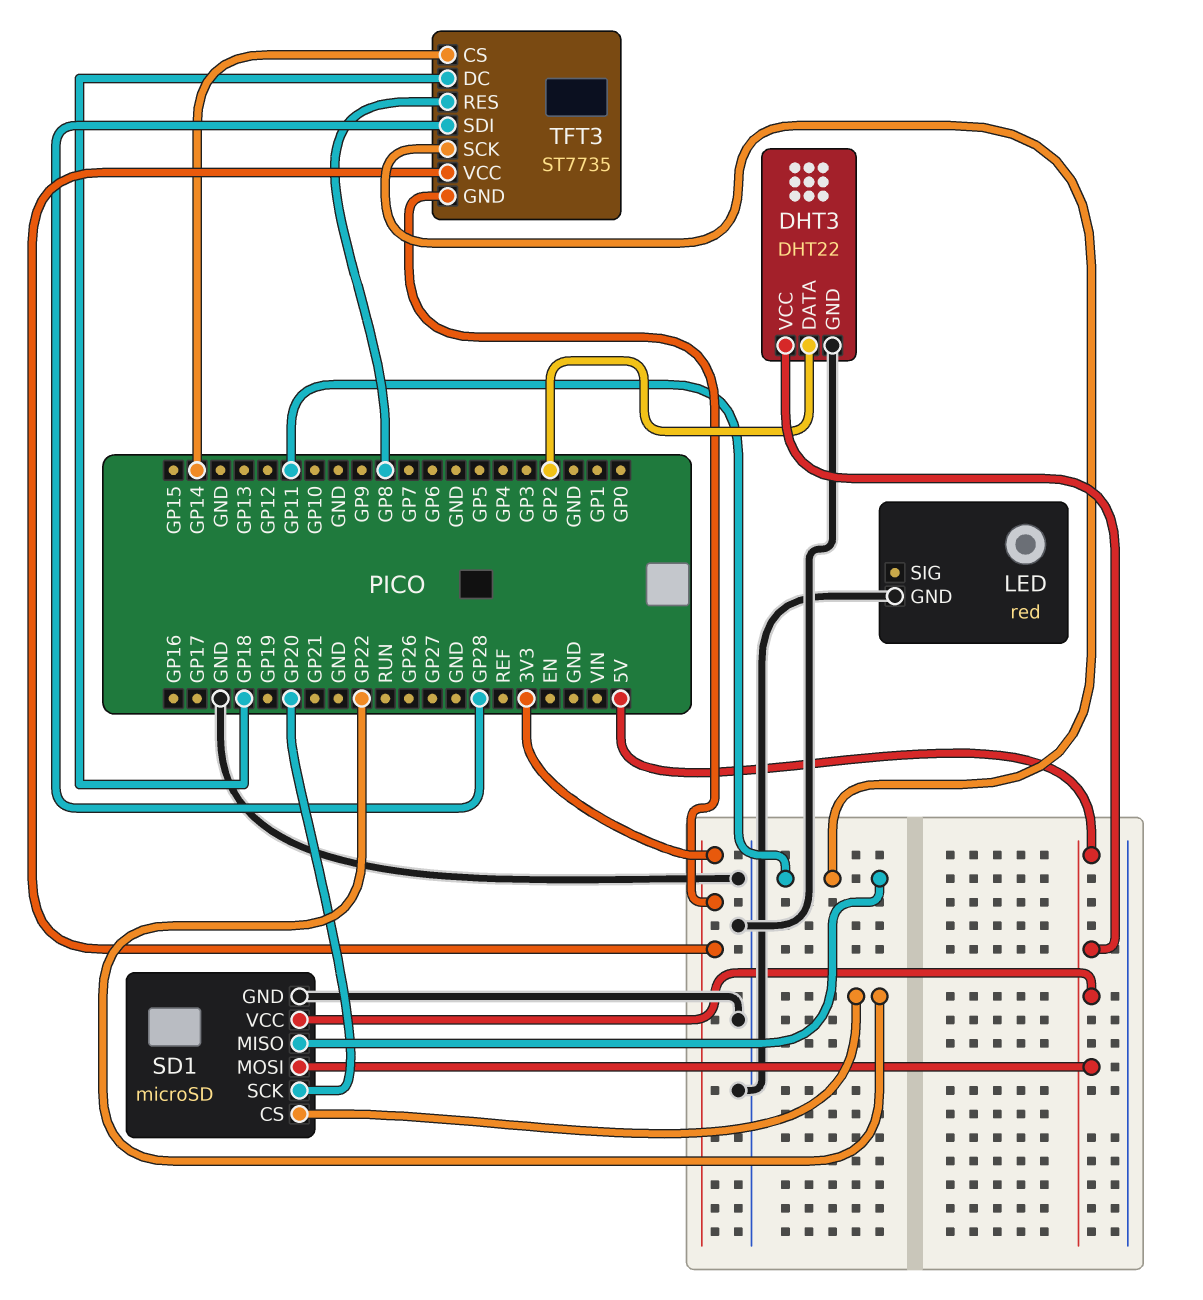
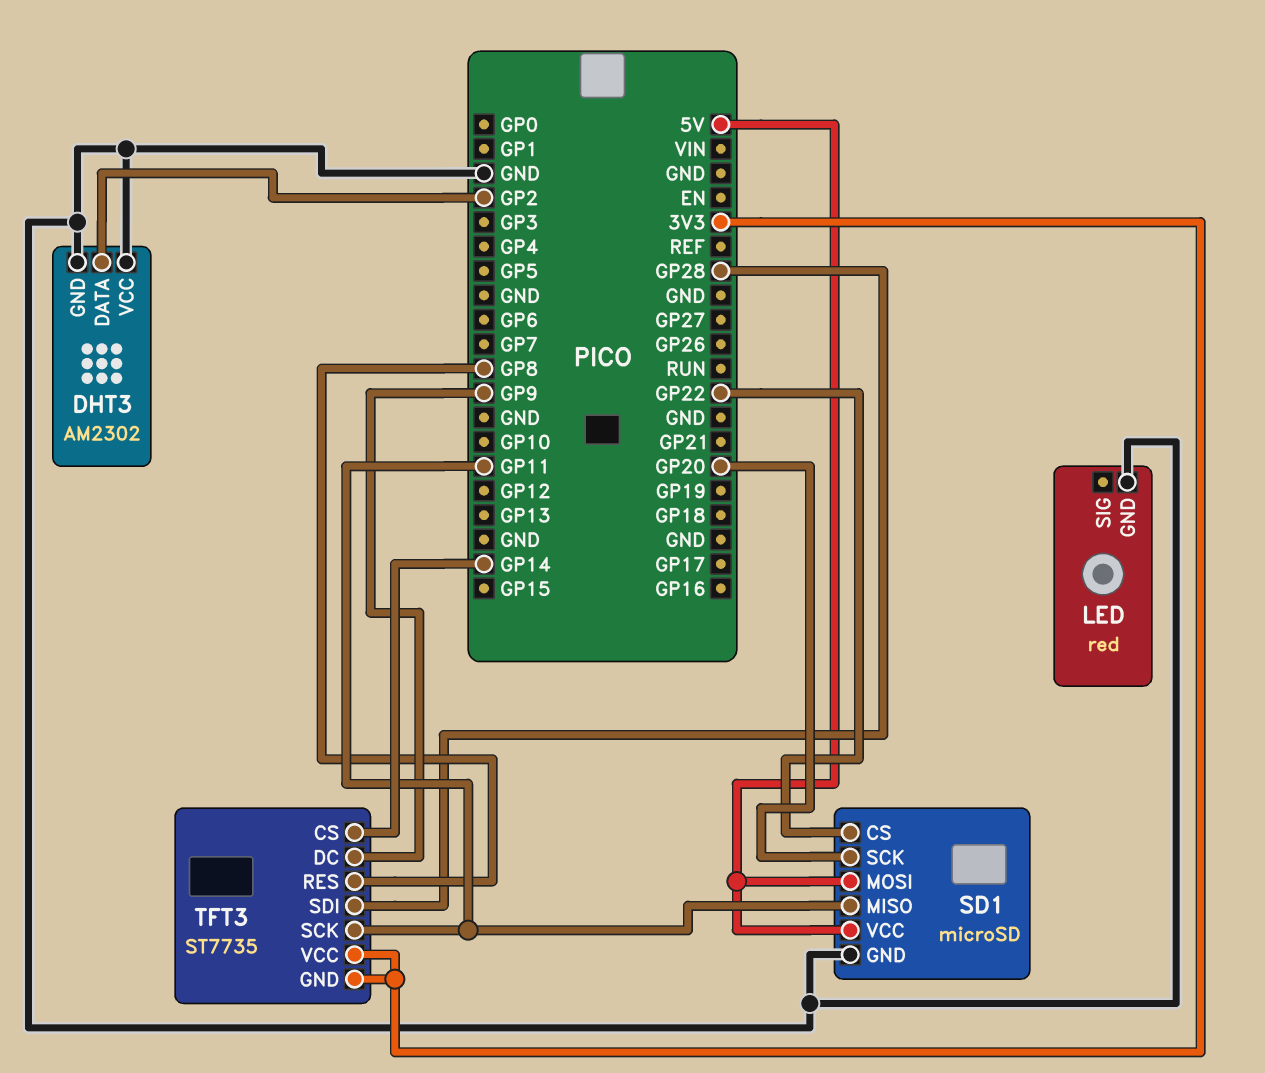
DHT3: DHT22 -> AM2302
DHT3 pin VCC: 5V -> GND
TFT3 pin DC: GP18 -> GP9

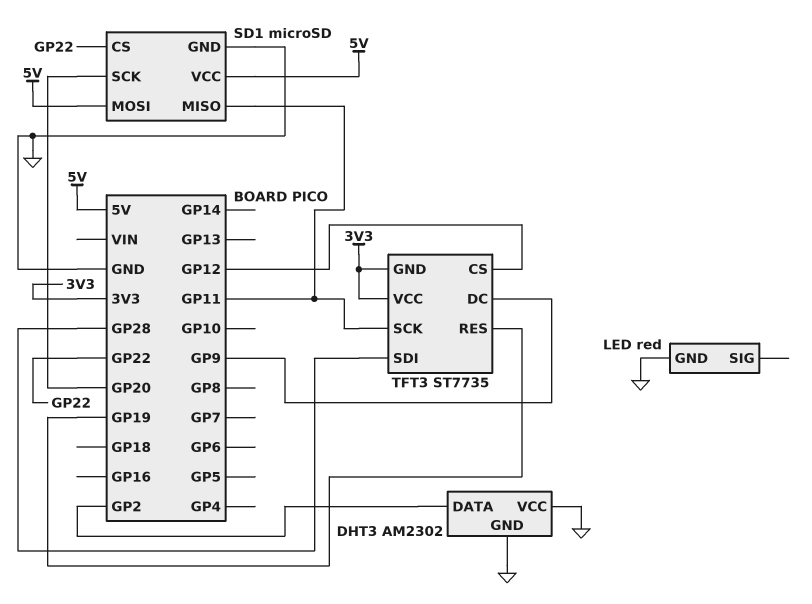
TFT3 pin CS: GP14 -> GP12
TFT3 pin RES: GP8 -> GP19

